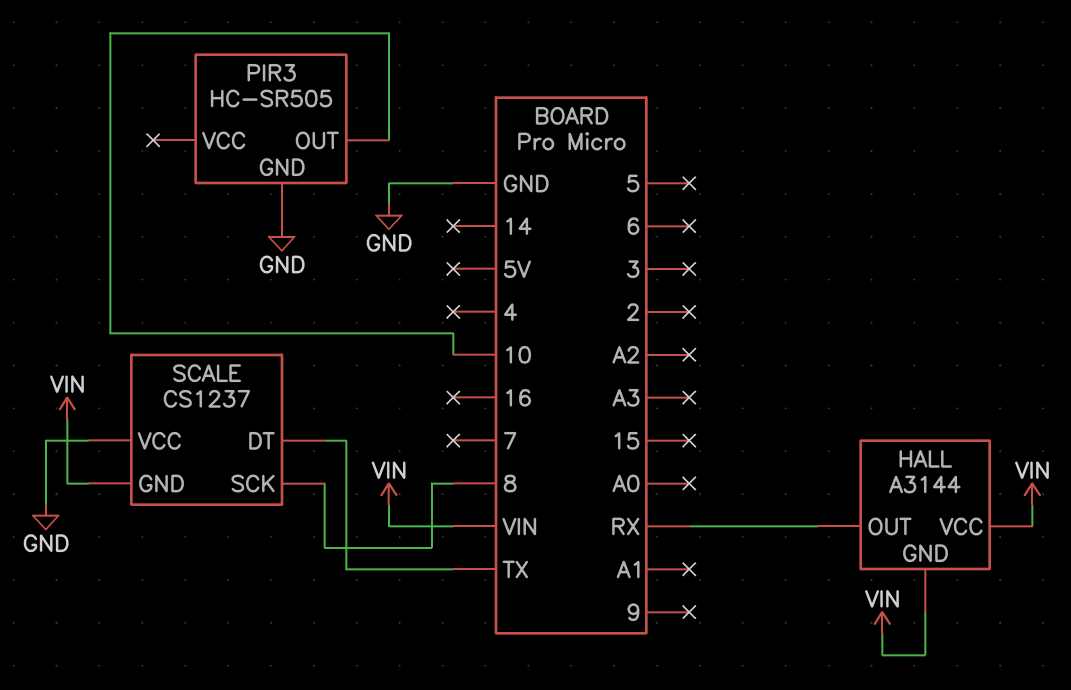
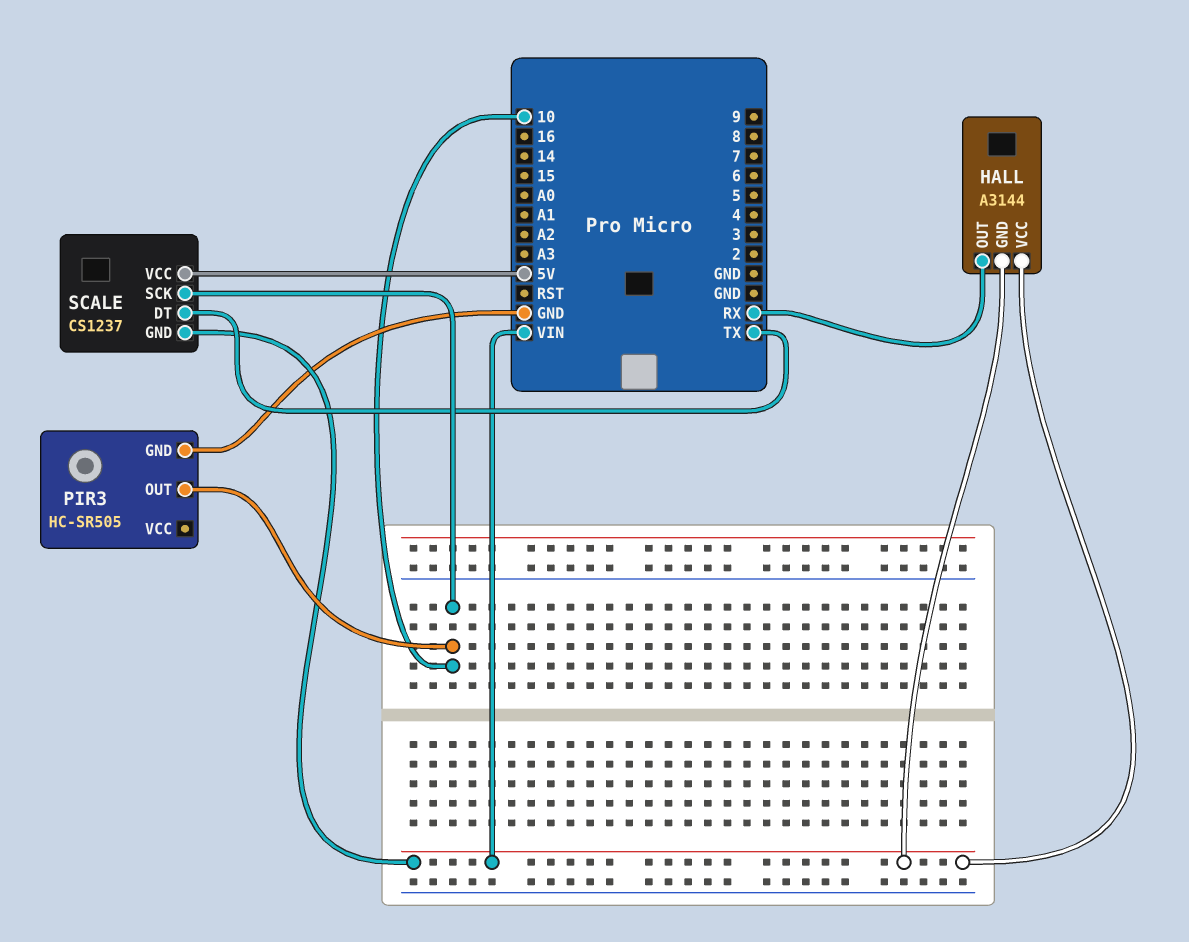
SCALE pin SCK: 8 -> 10
SCALE pin VCC: GND -> 5V

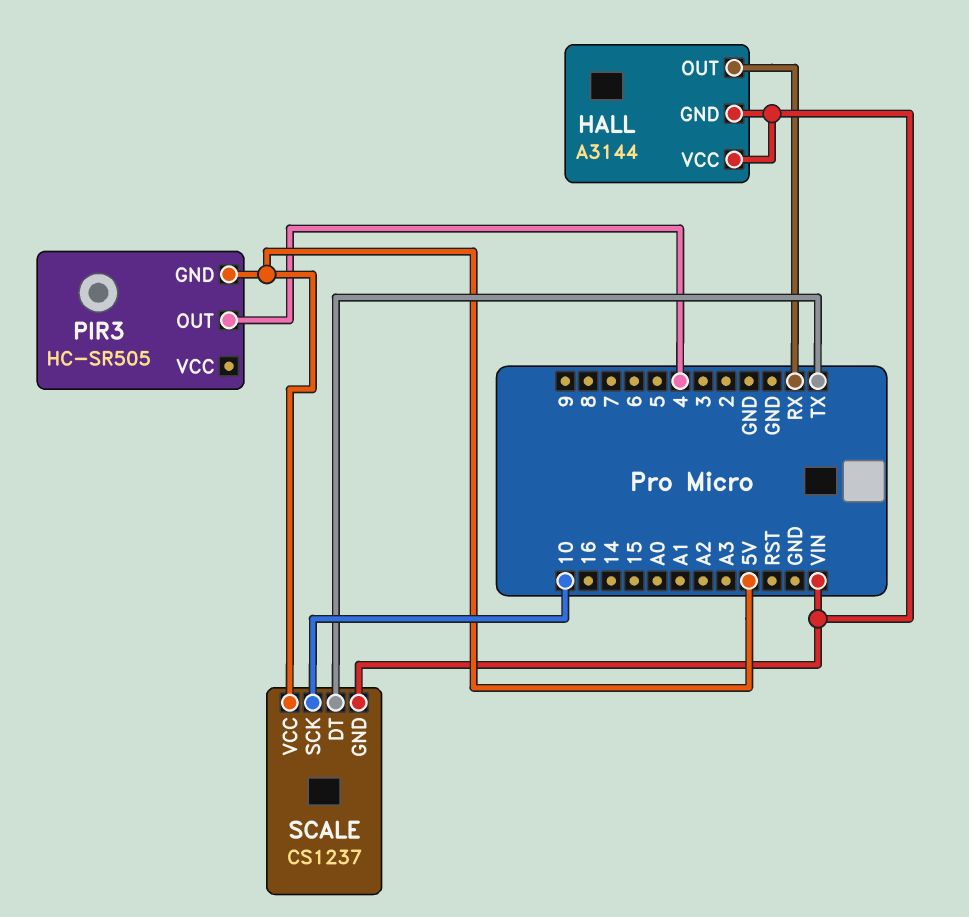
PIR3 pin GND: GND -> 5V
PIR3 pin OUT: 10 -> 4

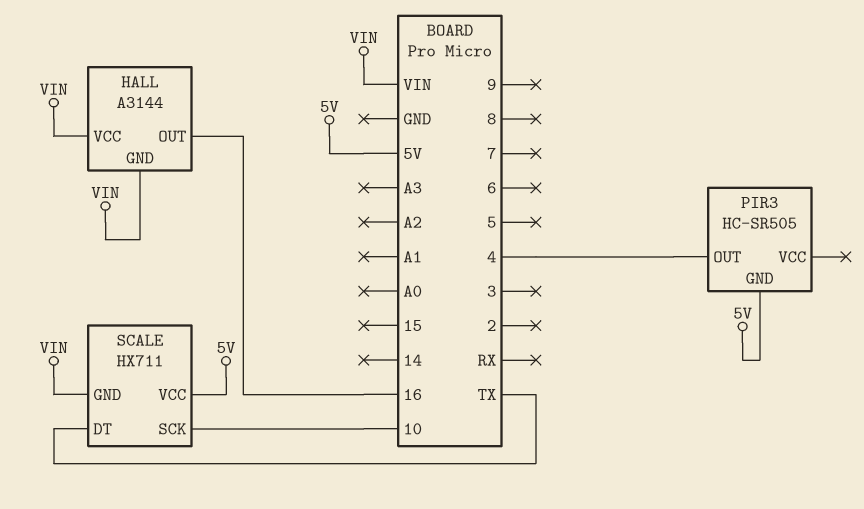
HALL pin OUT: RX -> 16
SCALE: CS1237 -> HX711

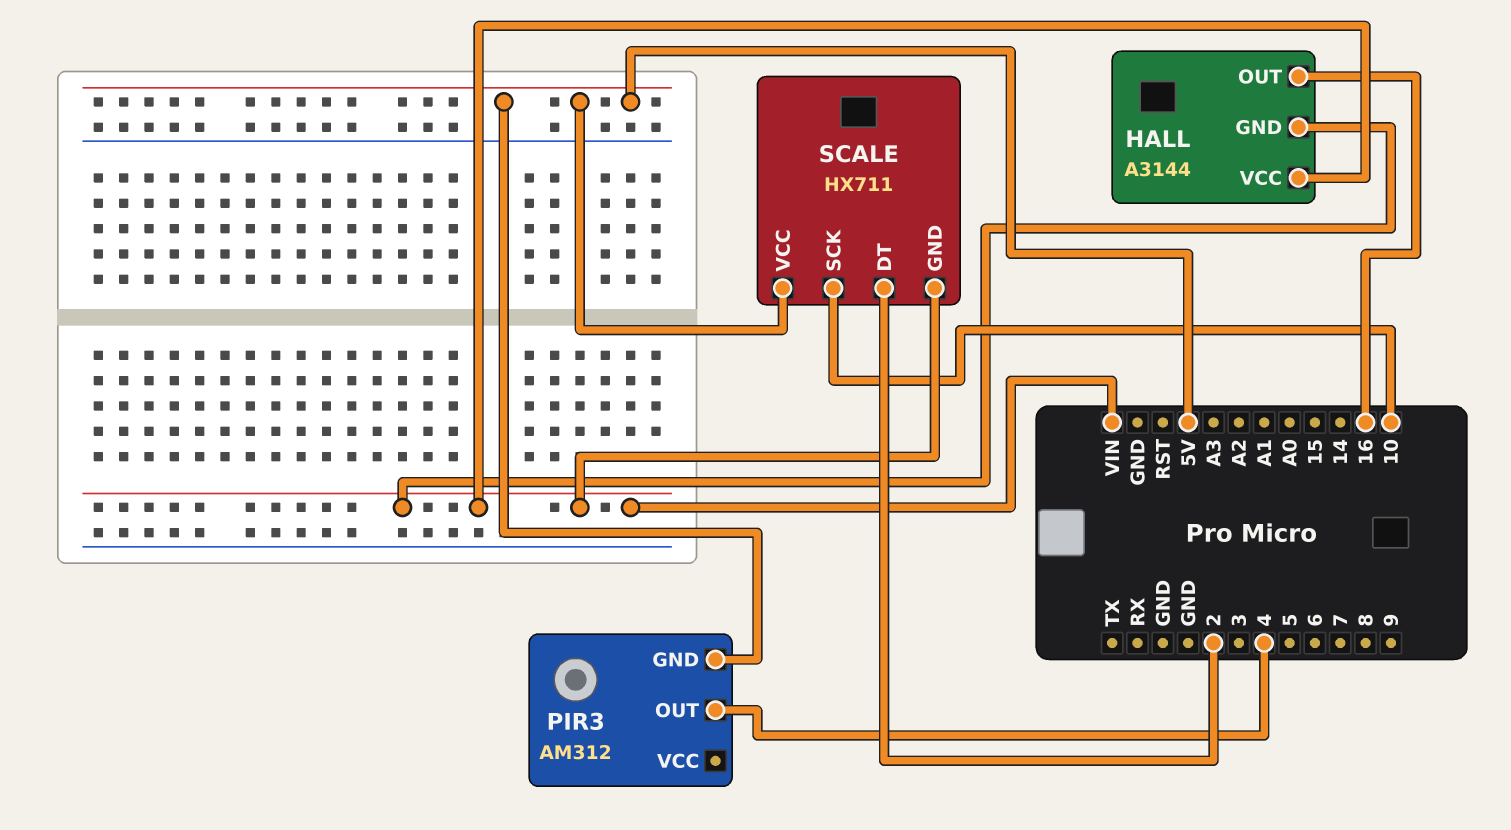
PIR3: HC-SR505 -> AM312
SCALE pin DT: TX -> 2

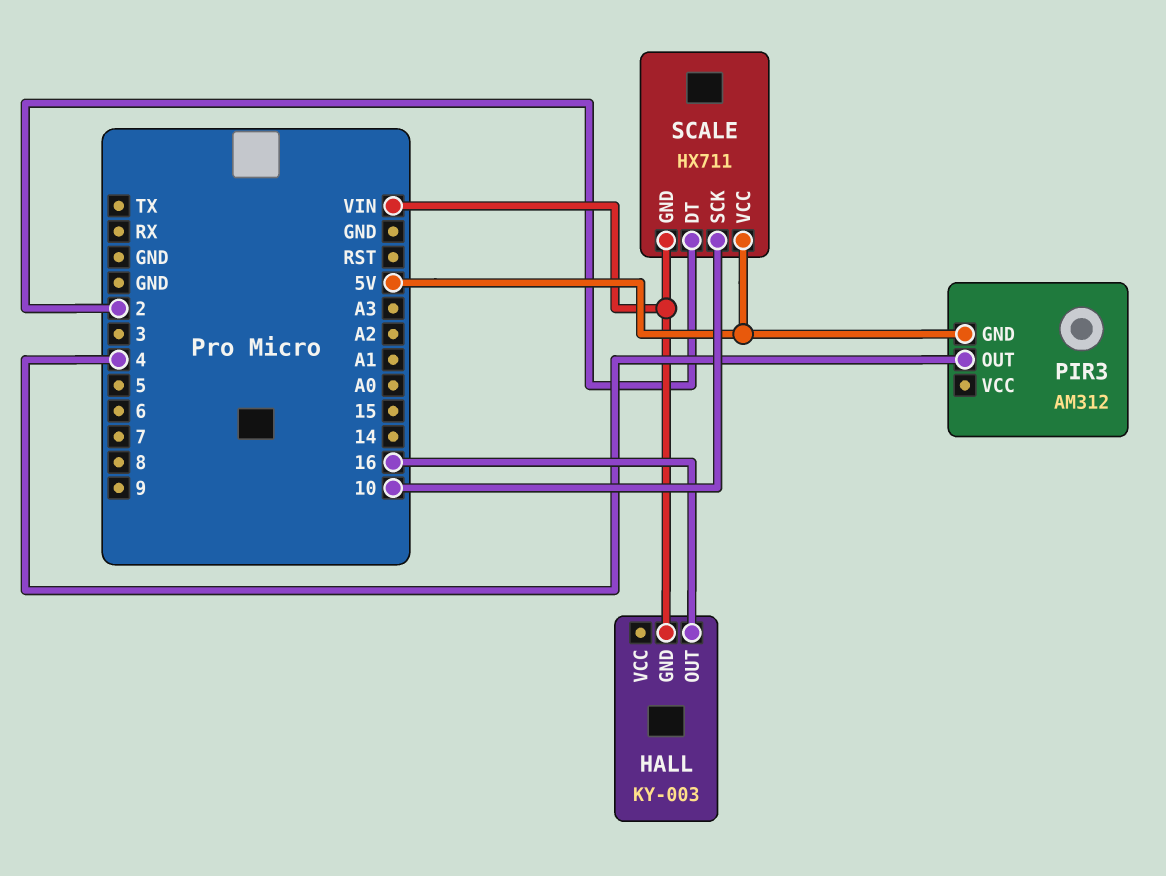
HALL: A3144 -> KY-003
HALL pin VCC: VIN -> none

